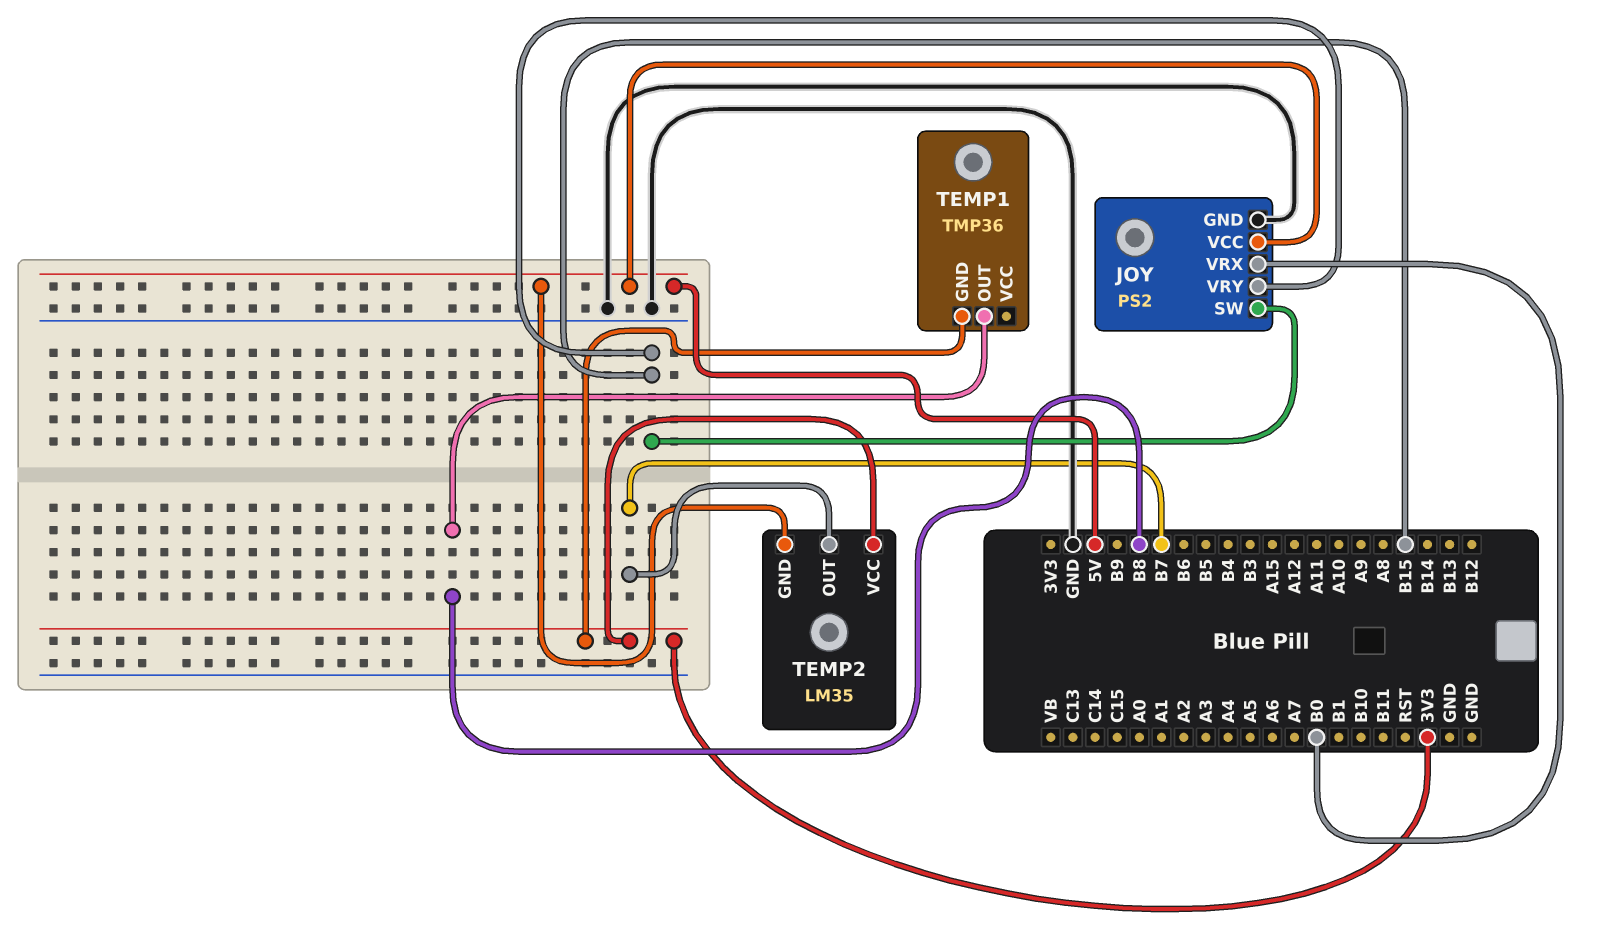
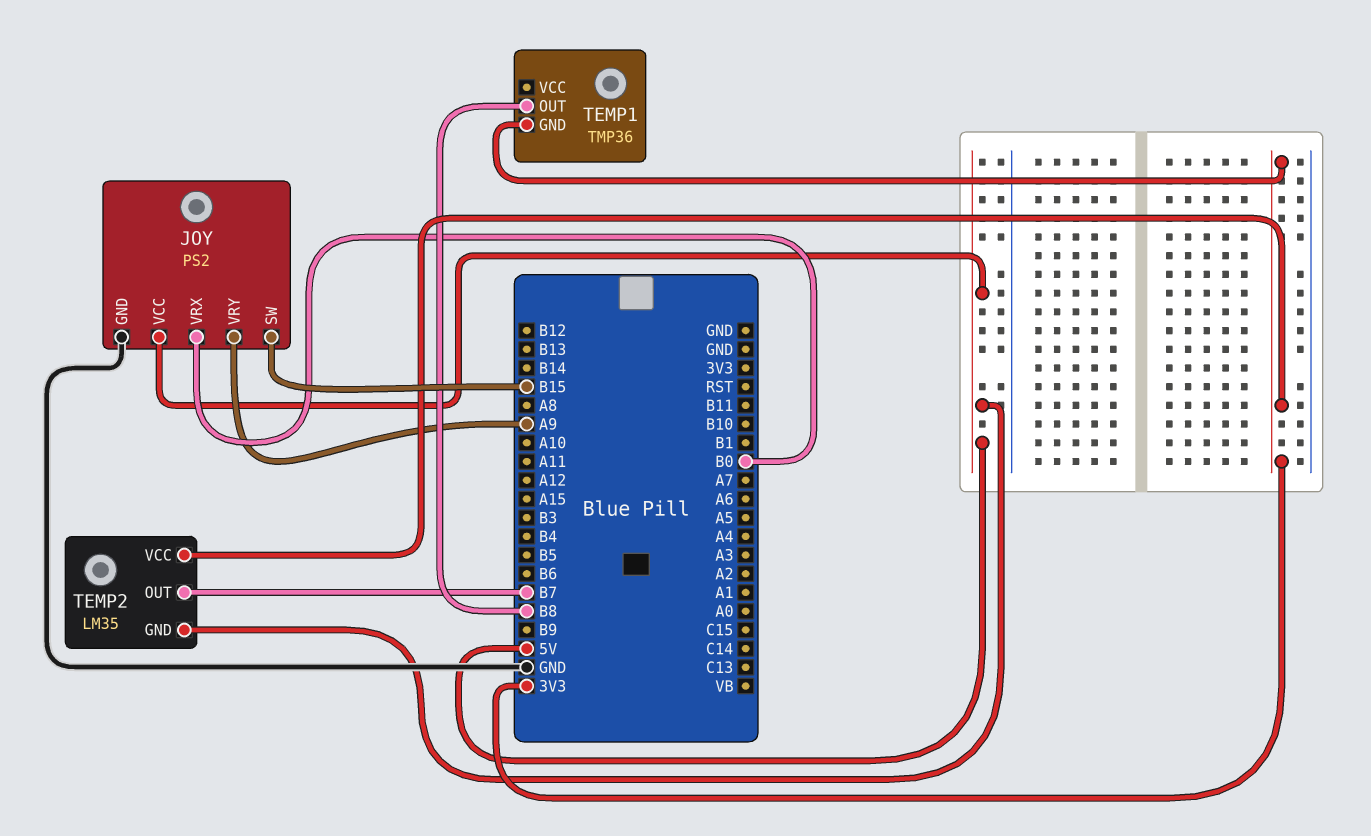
JOY pin VRY: B15 -> A9

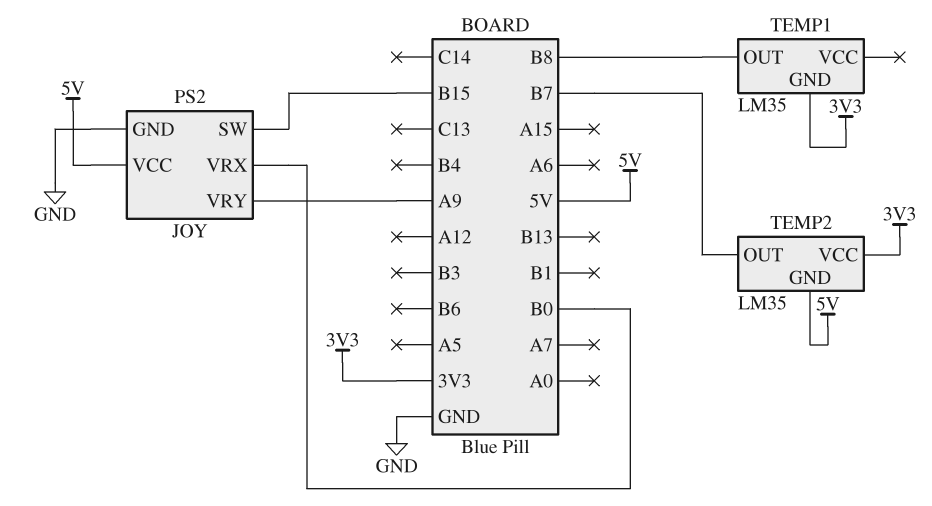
TEMP1: TMP36 -> LM35

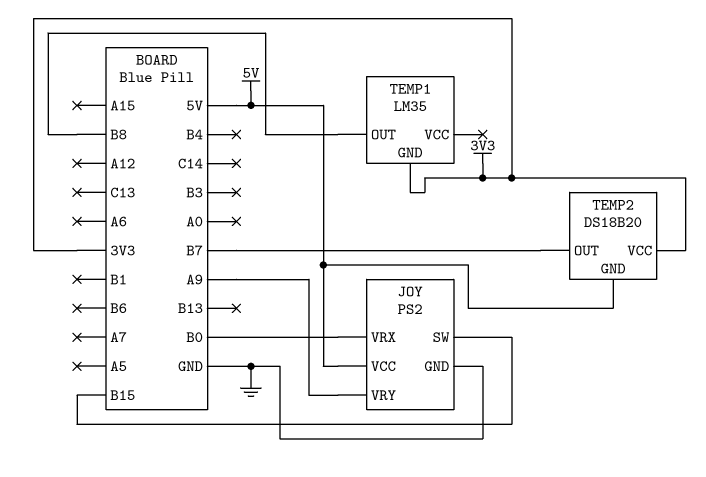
TEMP2: LM35 -> DS18B20

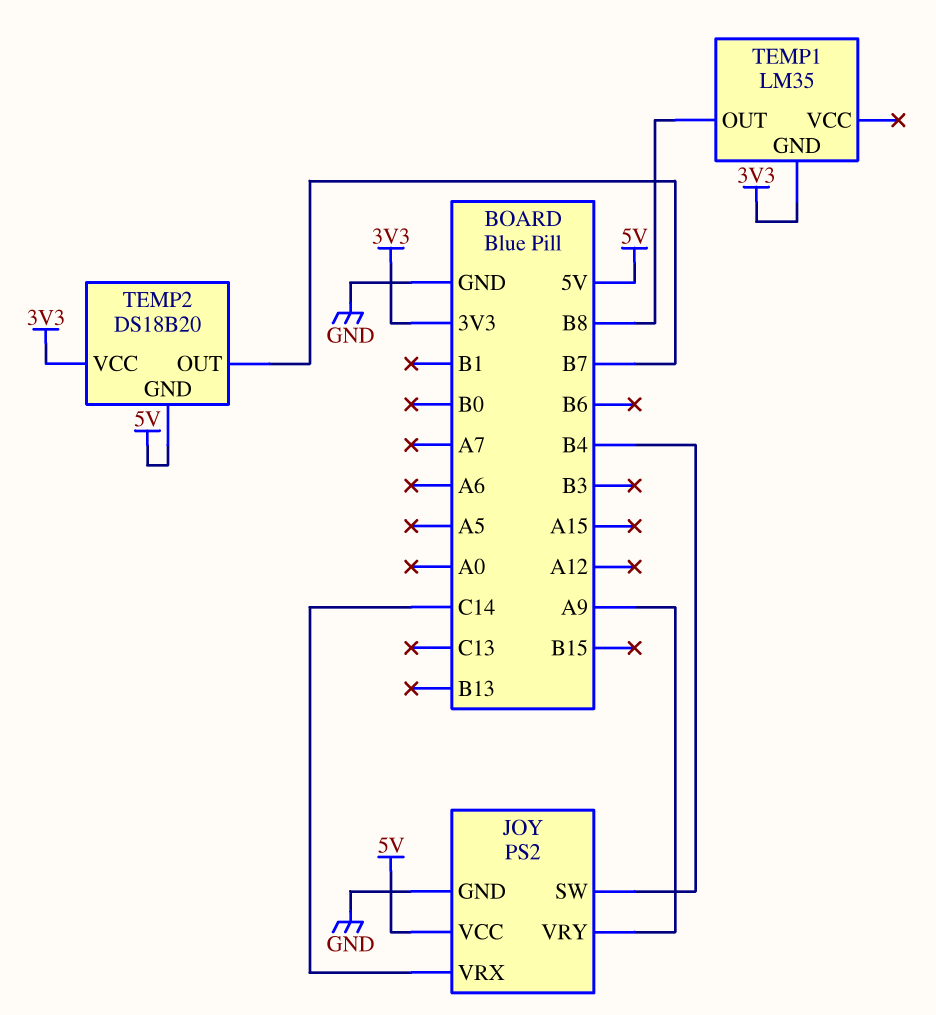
JOY pin SW: B15 -> B4
JOY pin VRX: B0 -> C14

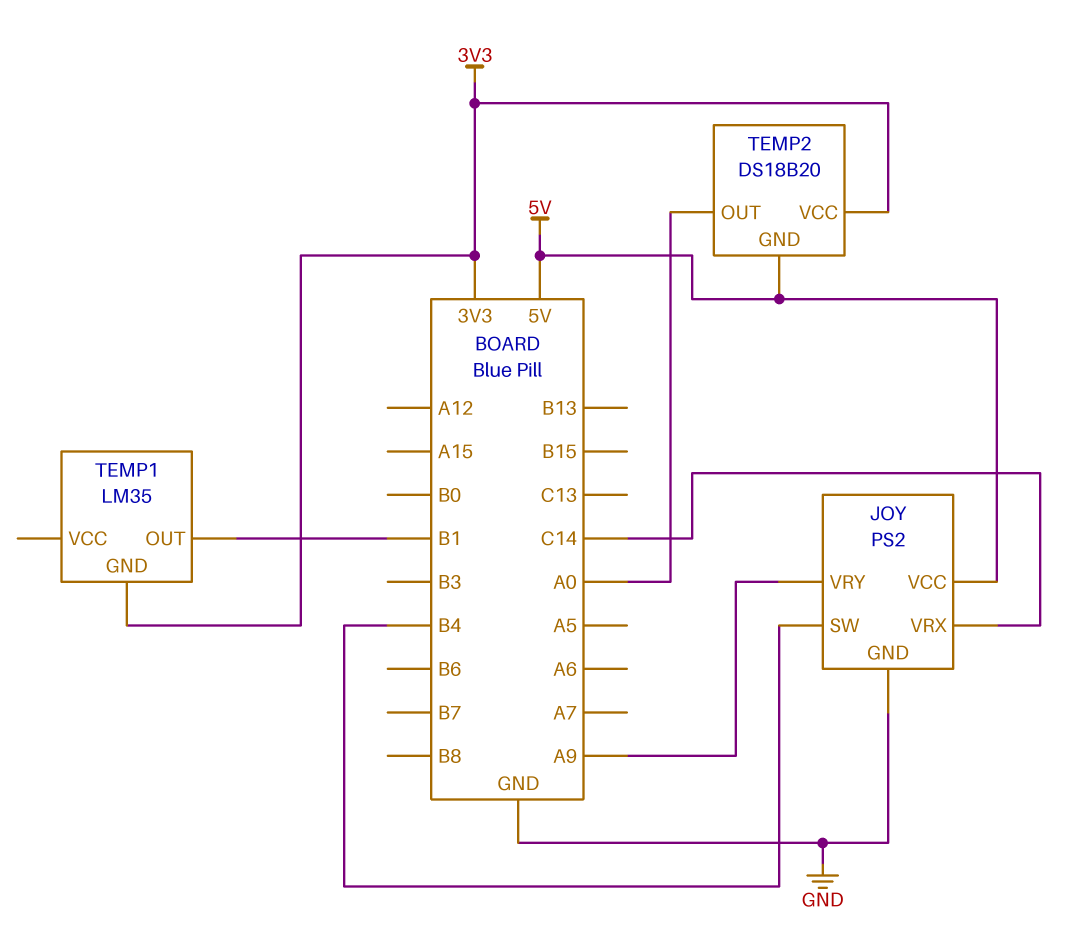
TEMP1 pin OUT: B8 -> B1
TEMP2 pin OUT: B7 -> A0

